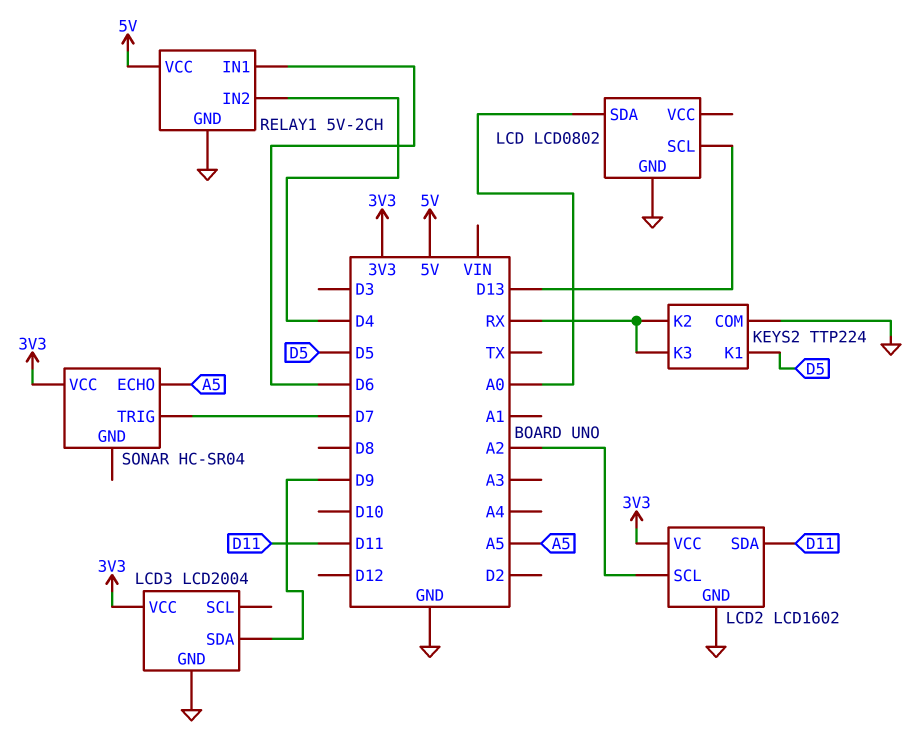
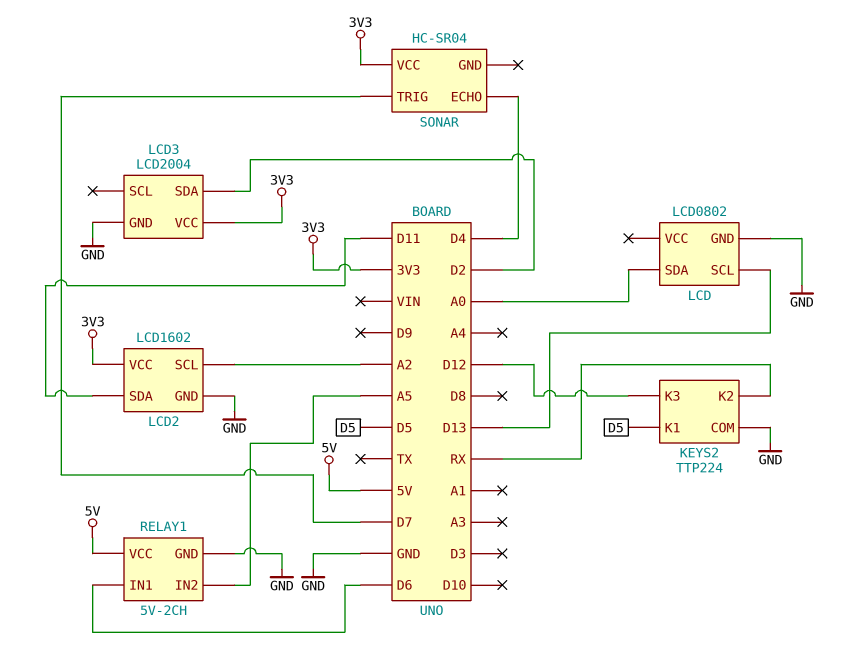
KEYS2 pin K3: RX -> D12
LCD3 pin SDA: D9 -> D2
RELAY1 pin IN2: D4 -> A5
SONAR pin ECHO: A5 -> D4

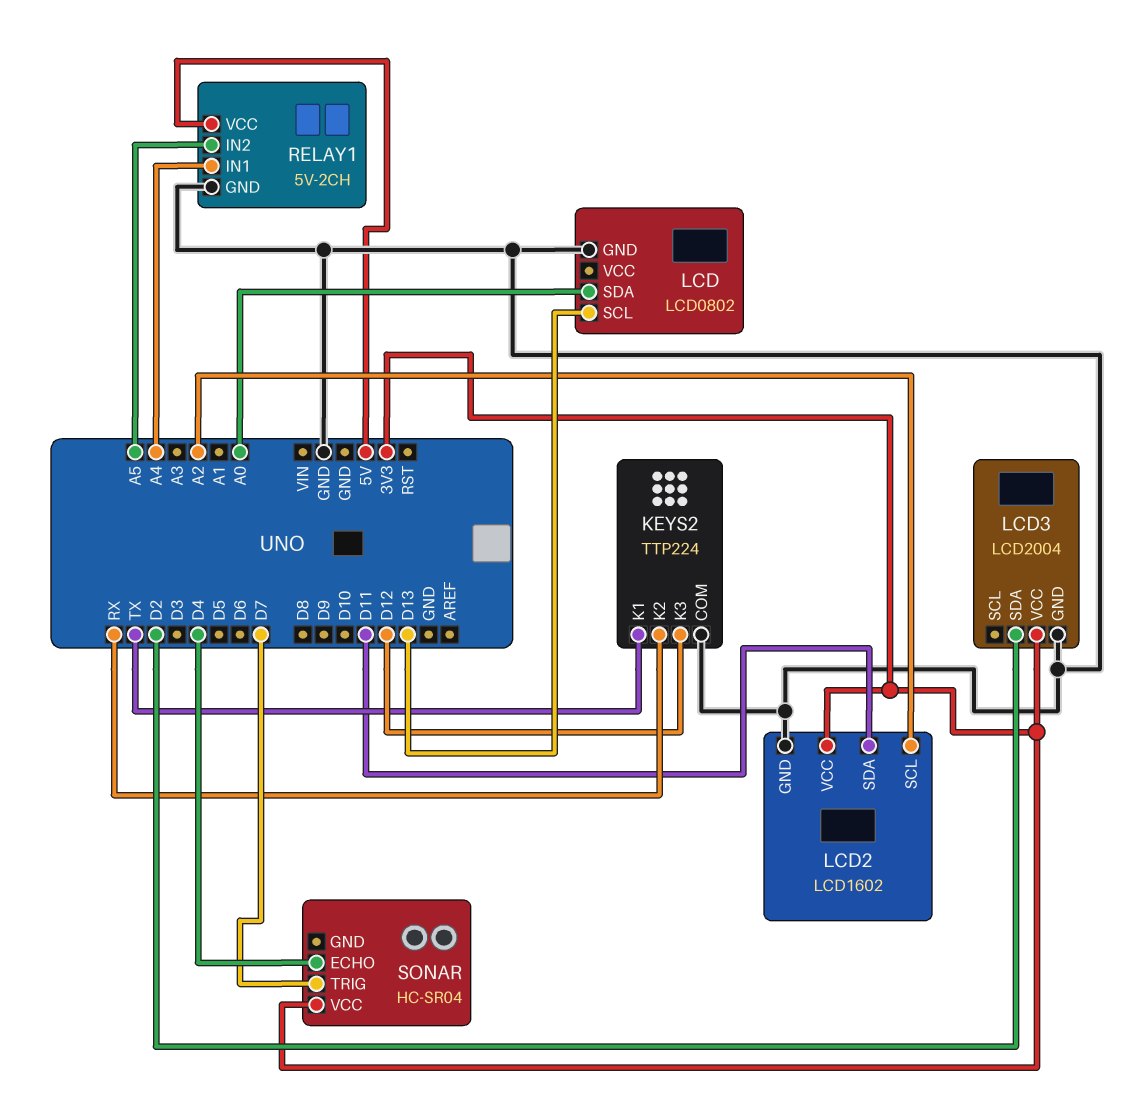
KEYS2 pin K1: D5 -> TX
RELAY1 pin IN1: D6 -> A4

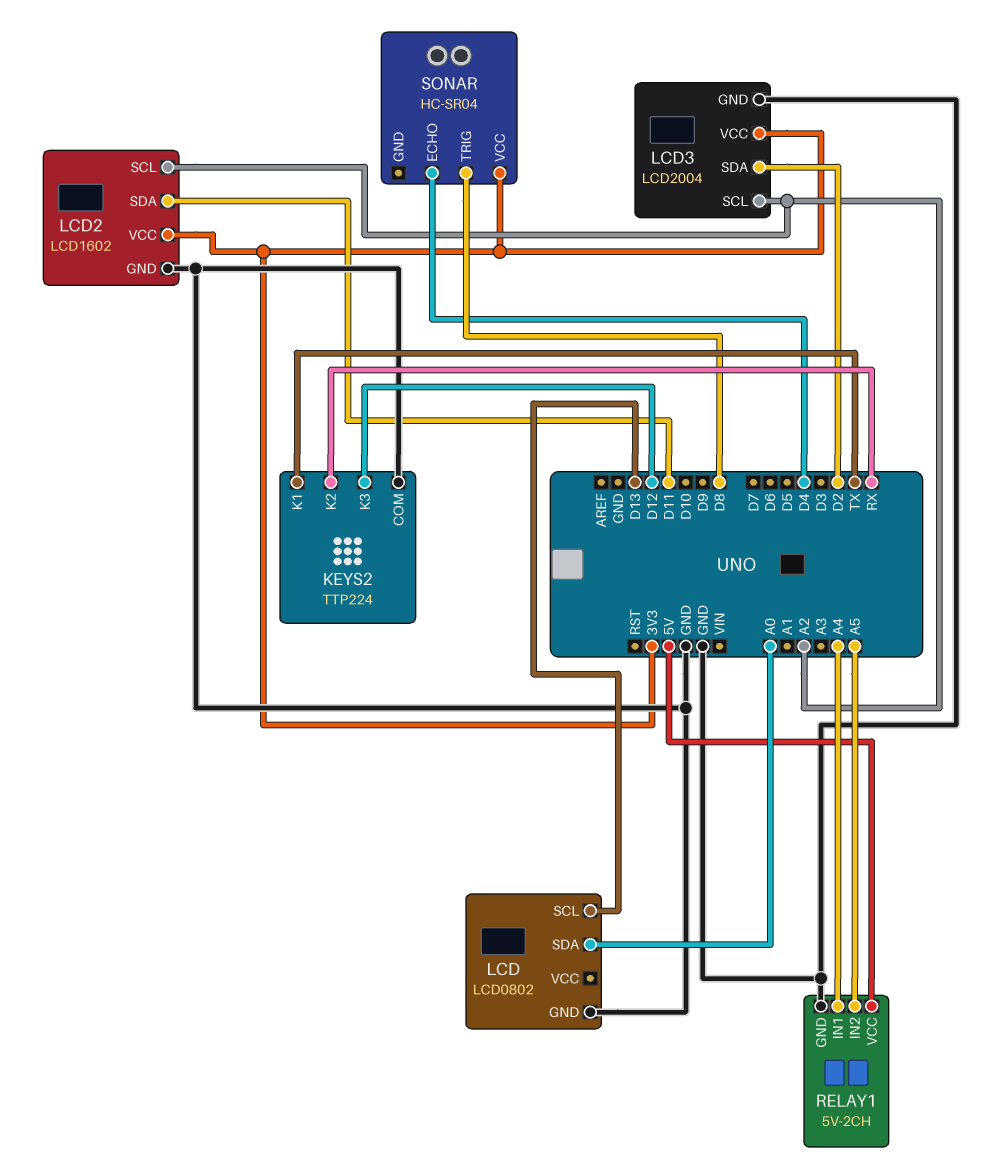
LCD3 pin SCL: none -> A2
SONAR pin TRIG: D7 -> D8

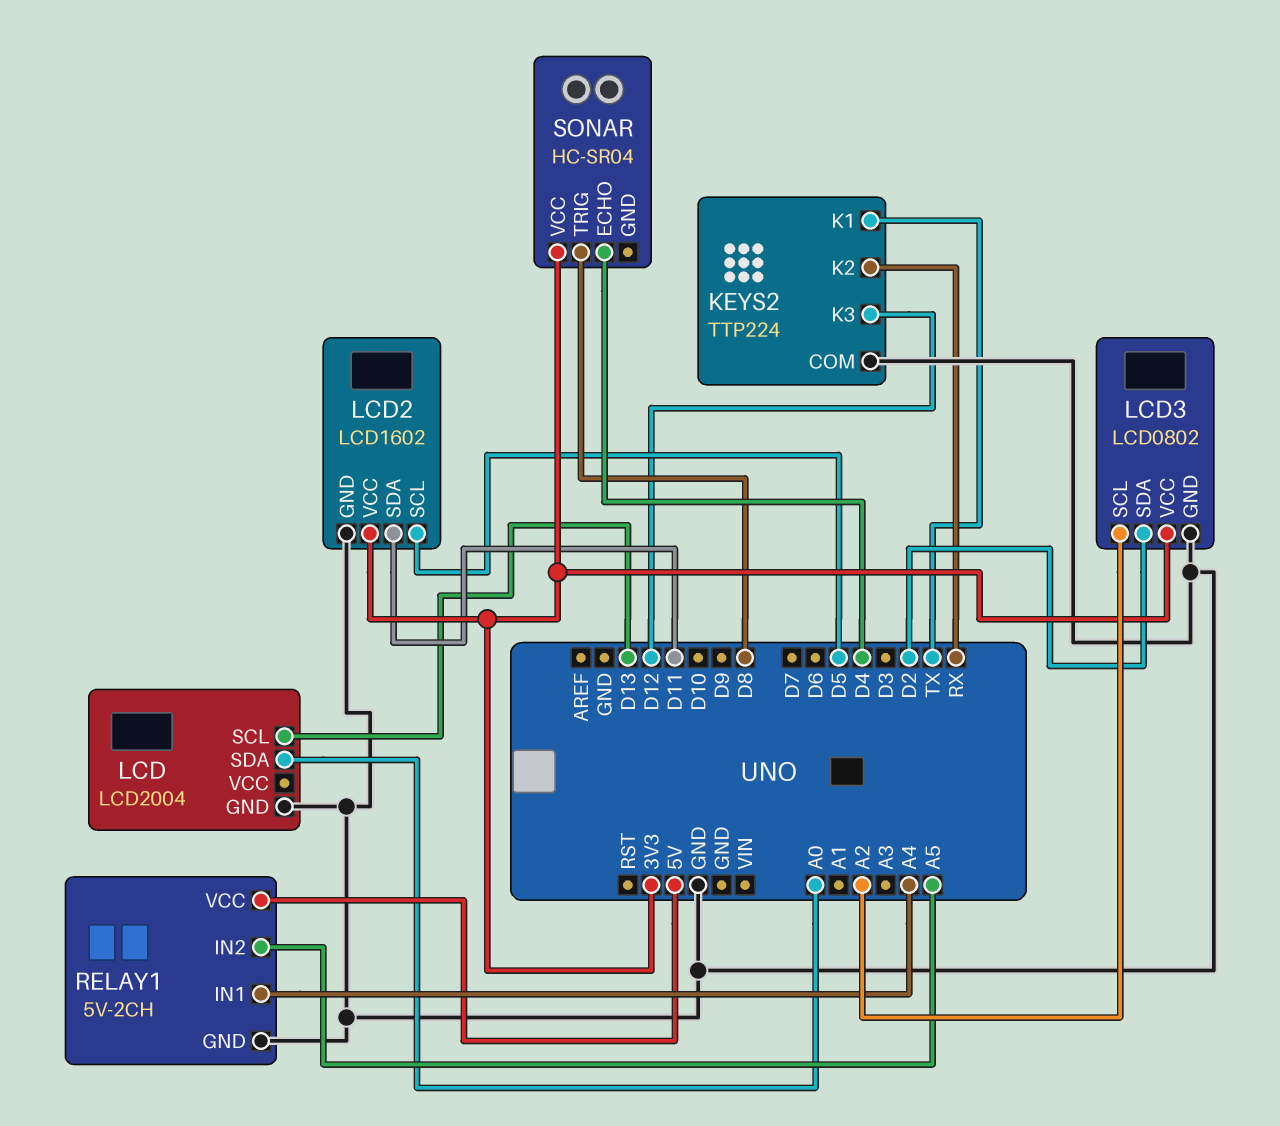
LCD: LCD0802 -> LCD2004
LCD2 pin SCL: A2 -> D5
LCD3: LCD2004 -> LCD0802

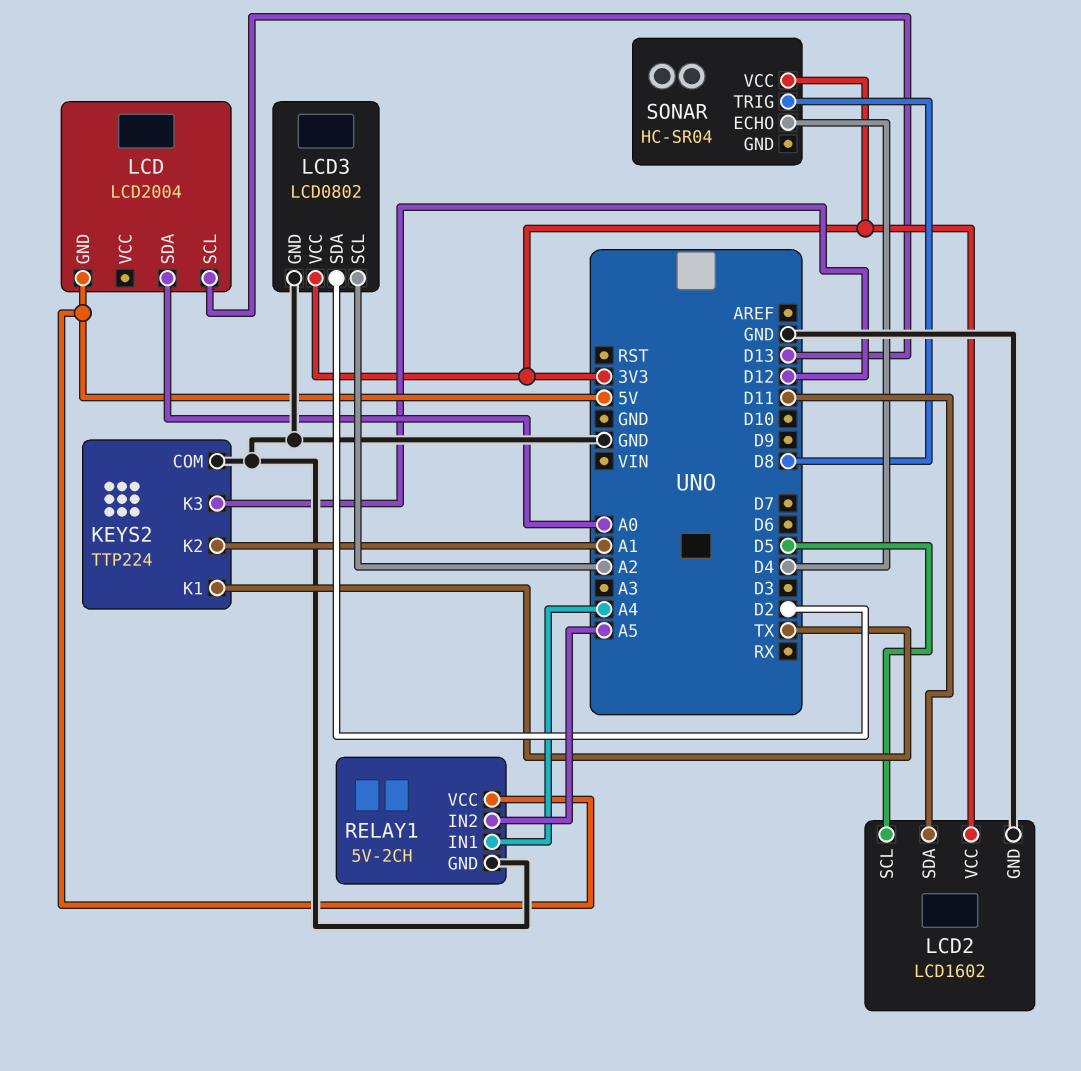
KEYS2 pin K2: RX -> A1
LCD pin GND: GND -> 5V

